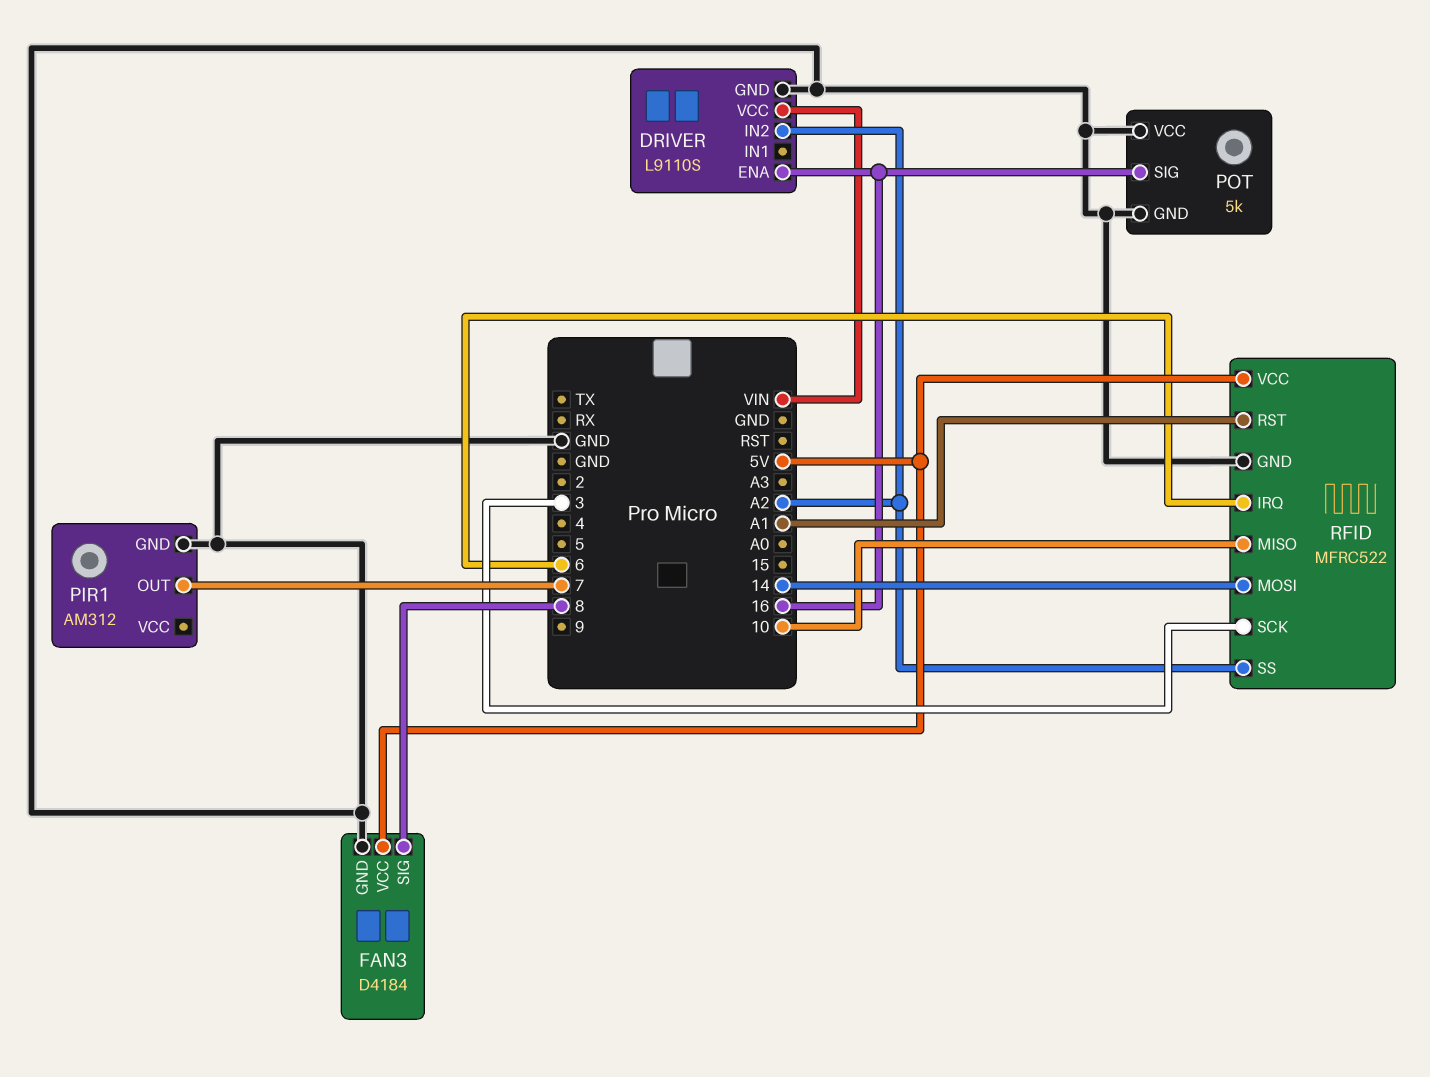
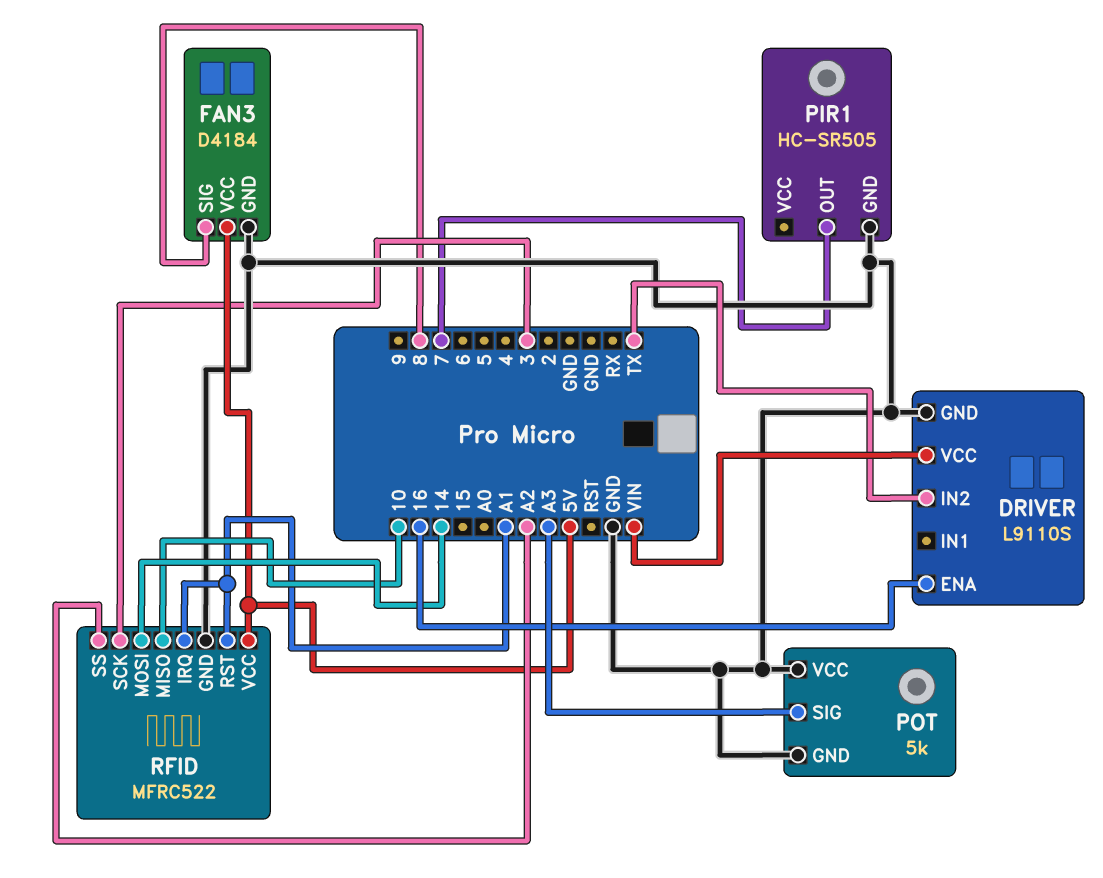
DRIVER pin IN2: A2 -> TX
PIR1: AM312 -> HC-SR505
POT pin SIG: 16 -> A3
RFID pin IRQ: 6 -> A1

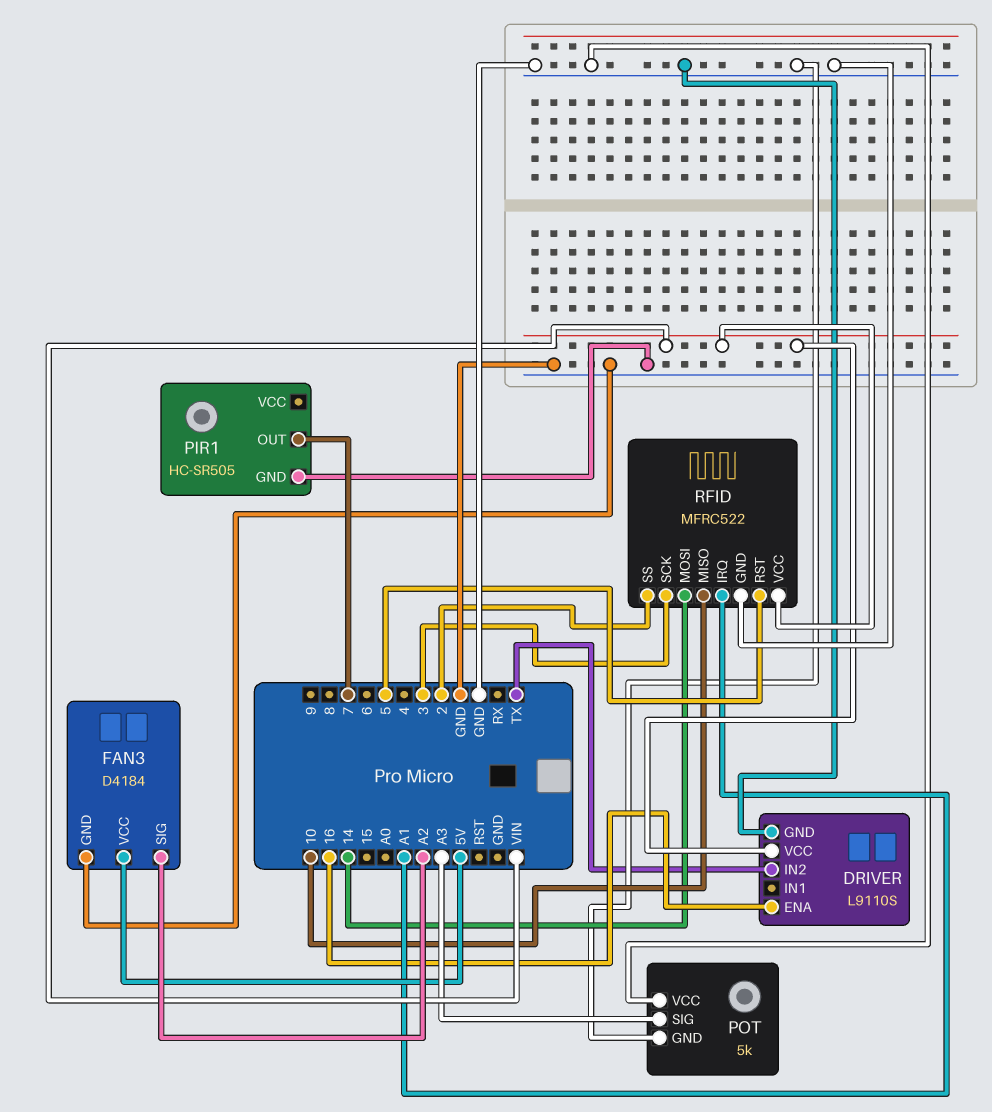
FAN3 pin SIG: 8 -> A2
RFID pin RST: A1 -> 5
RFID pin SS: A2 -> 2
RFID pin VCC: 5V -> VIN

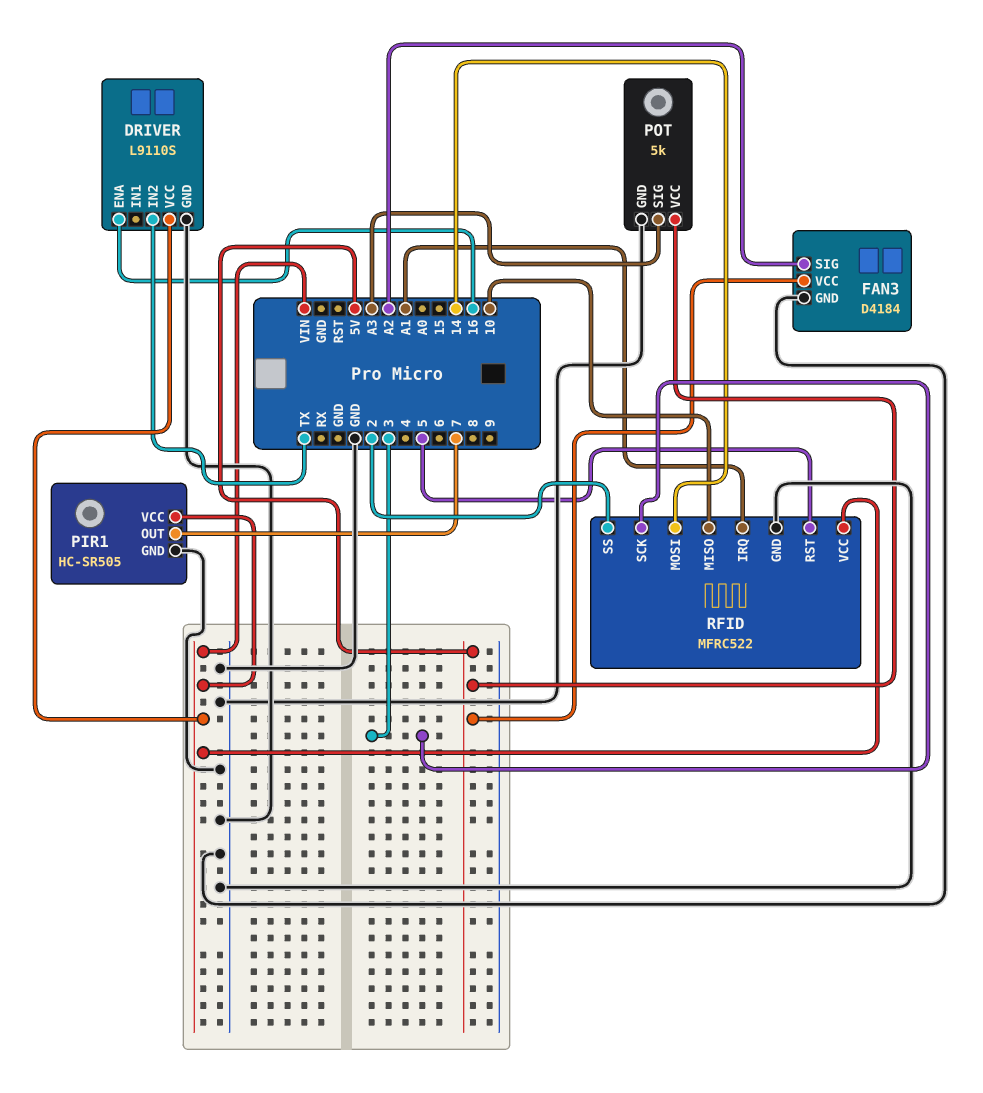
PIR1 pin VCC: none -> VIN
POT pin VCC: GND -> 5V

